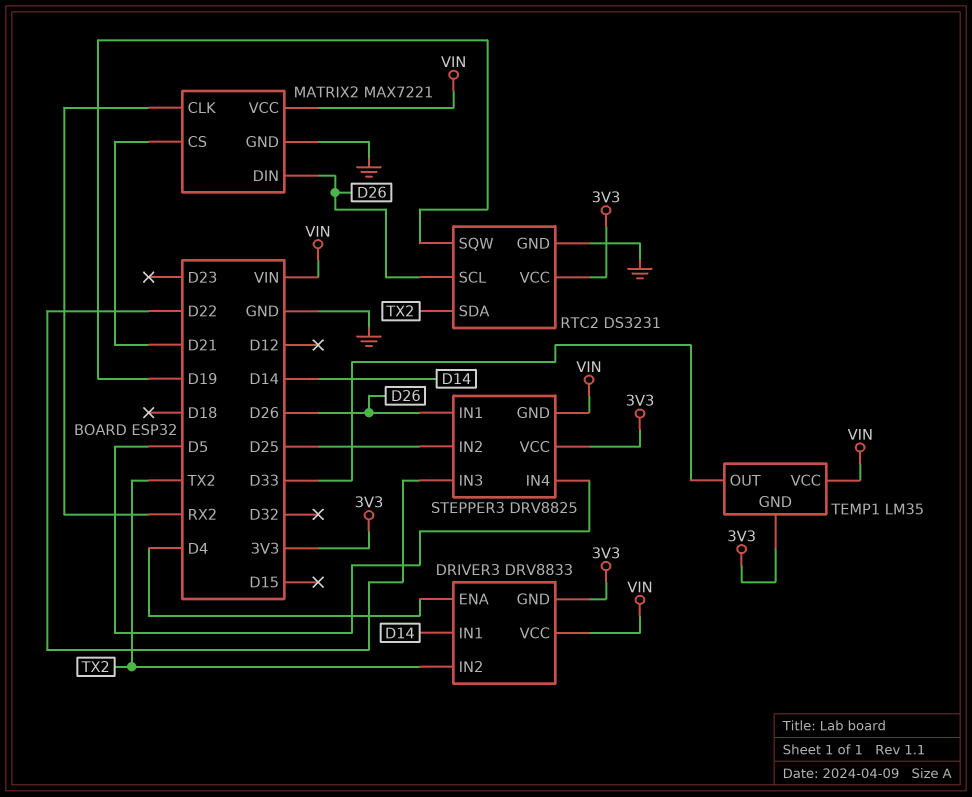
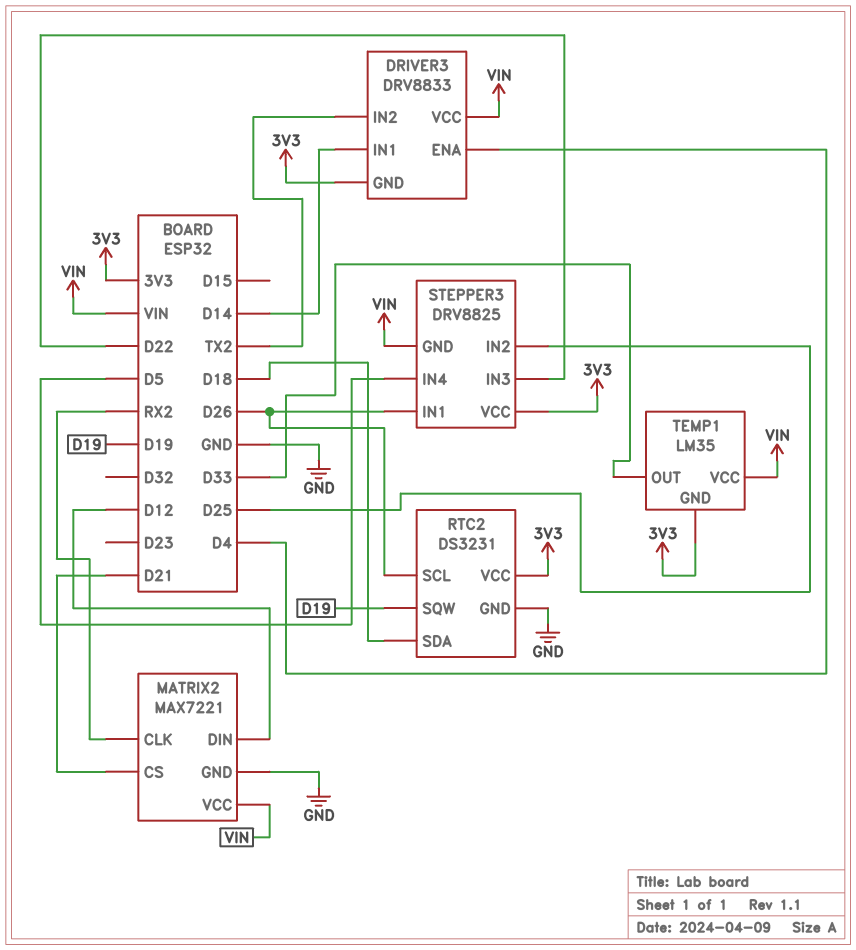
MATRIX2 pin DIN: D26 -> D12
RTC2 pin SDA: TX2 -> D18

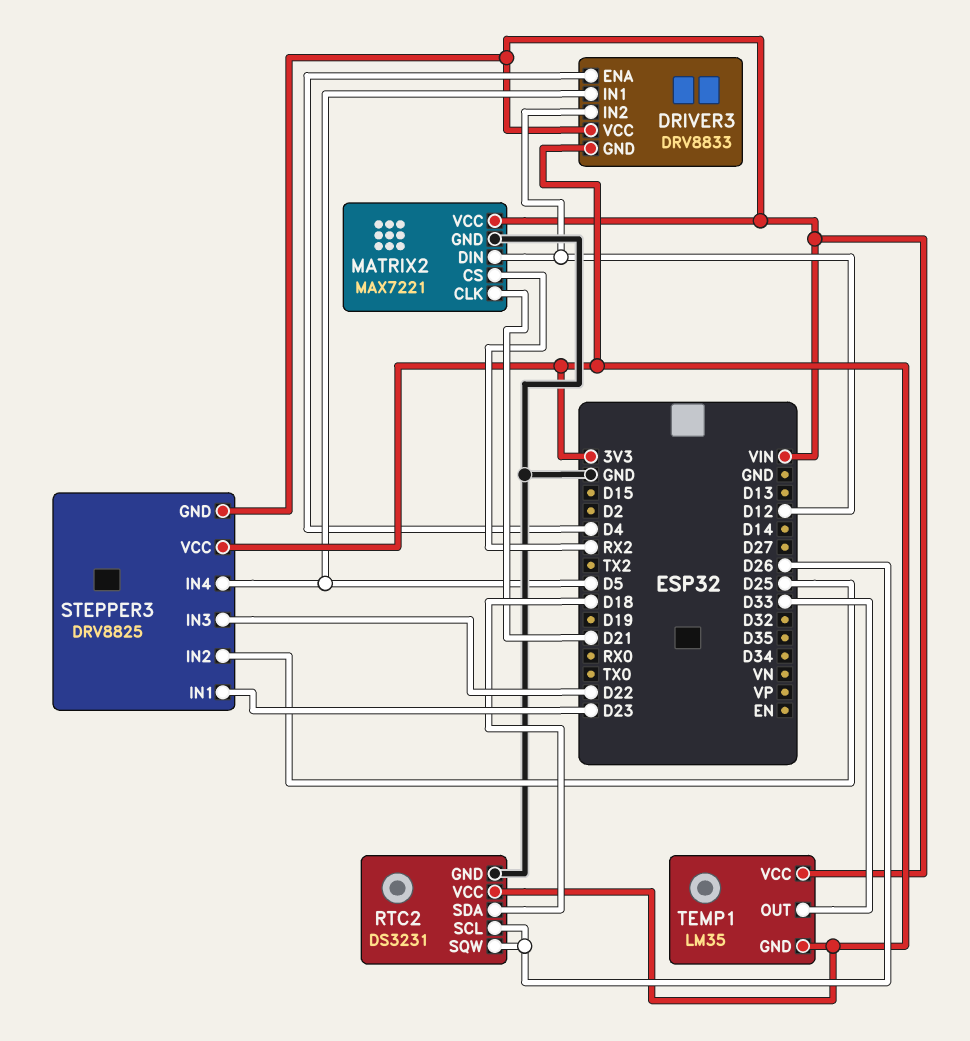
DRIVER3 pin IN1: D14 -> D5
DRIVER3 pin IN2: TX2 -> D12
MATRIX2 pin CLK: RX2 -> D21
MATRIX2 pin CS: D21 -> RX2
RTC2 pin SQW: D19 -> D26
STEPPER3 pin IN1: D26 -> D23

